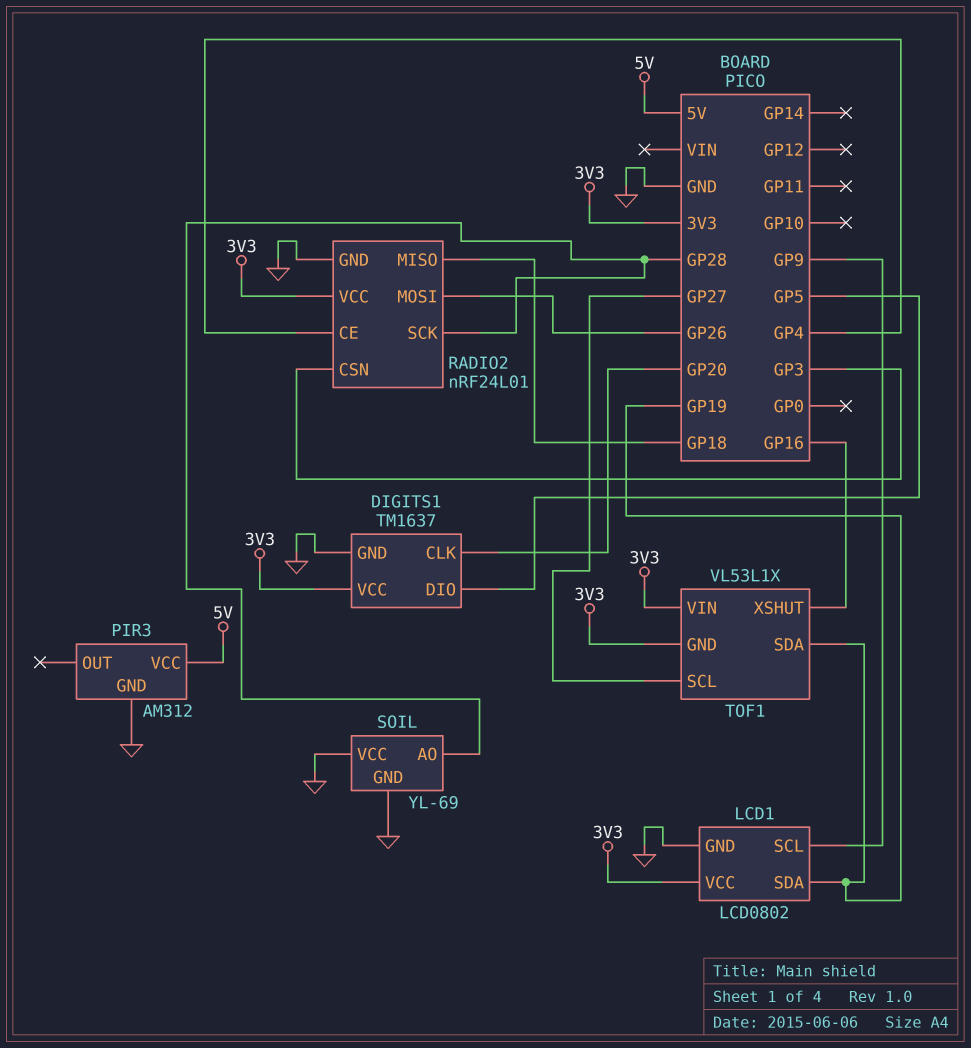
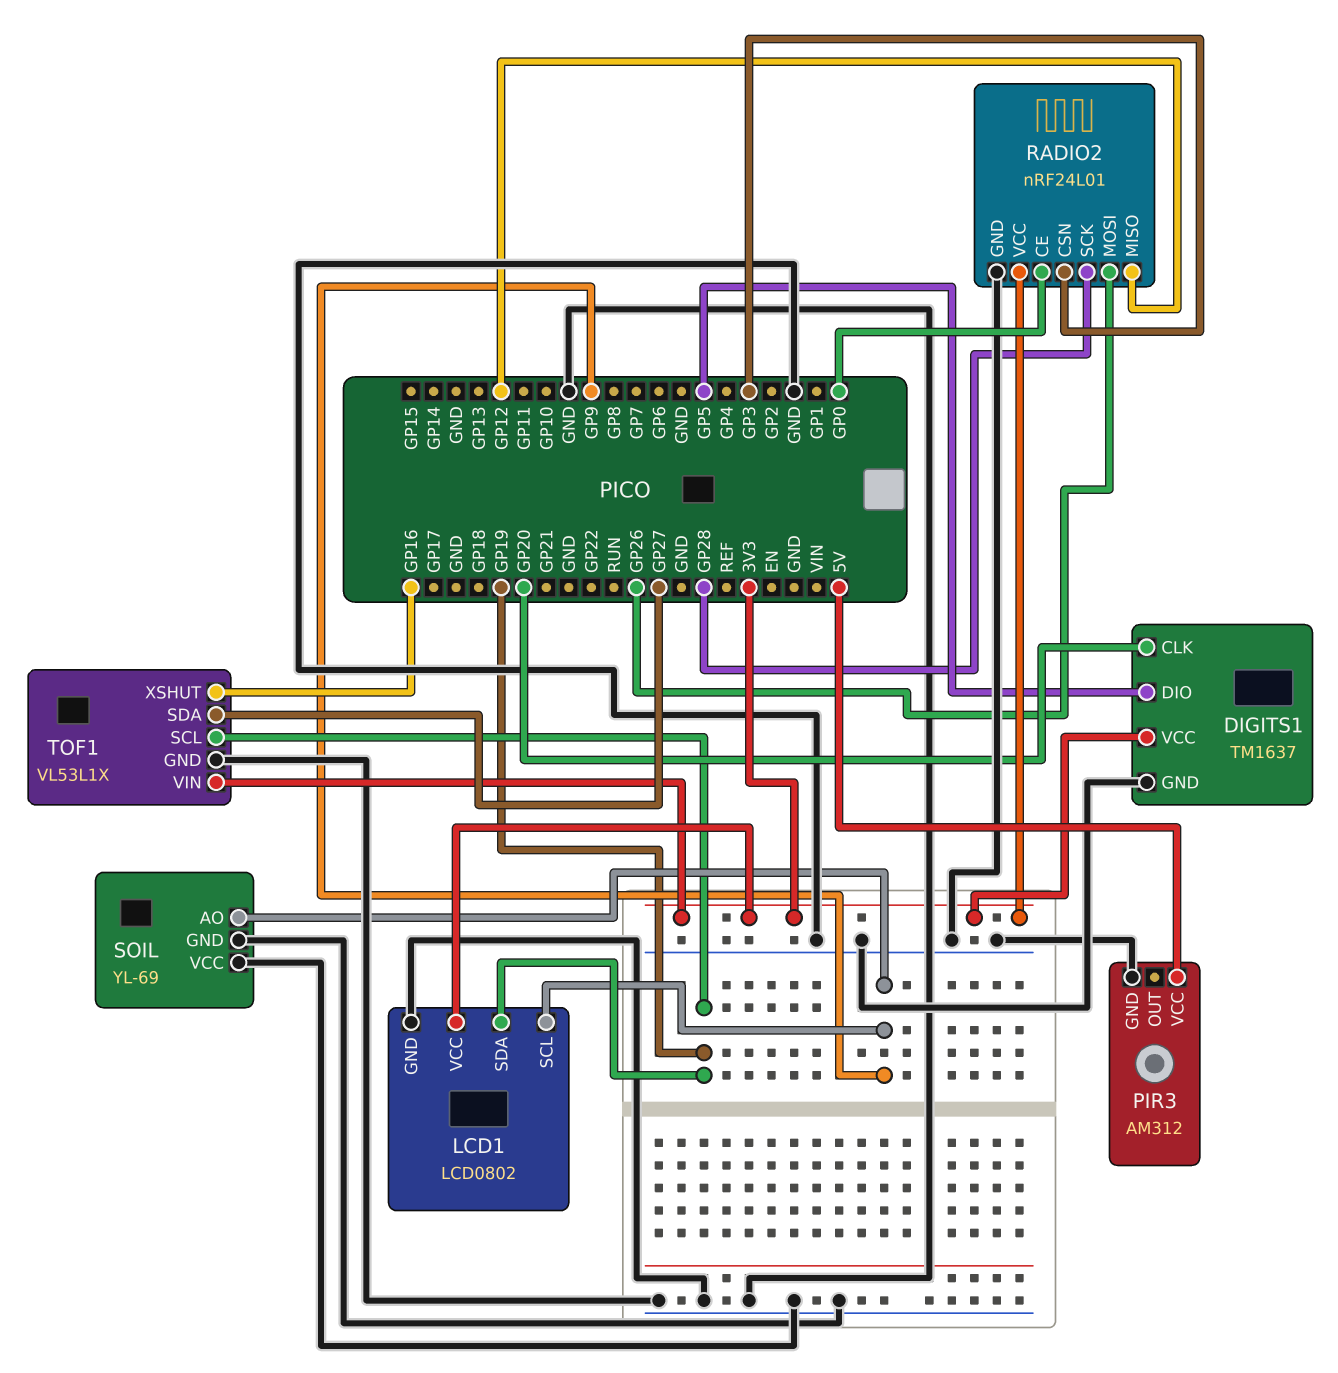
RADIO2 pin CE: GP4 -> GP0
RADIO2 pin MISO: GP18 -> GP12
SOIL pin AO: GP28 -> GP9
TOF1 pin GND: 3V3 -> GND
TOF1 pin SCL: GP27 -> GP19
TOF1 pin SDA: GP19 -> GP27

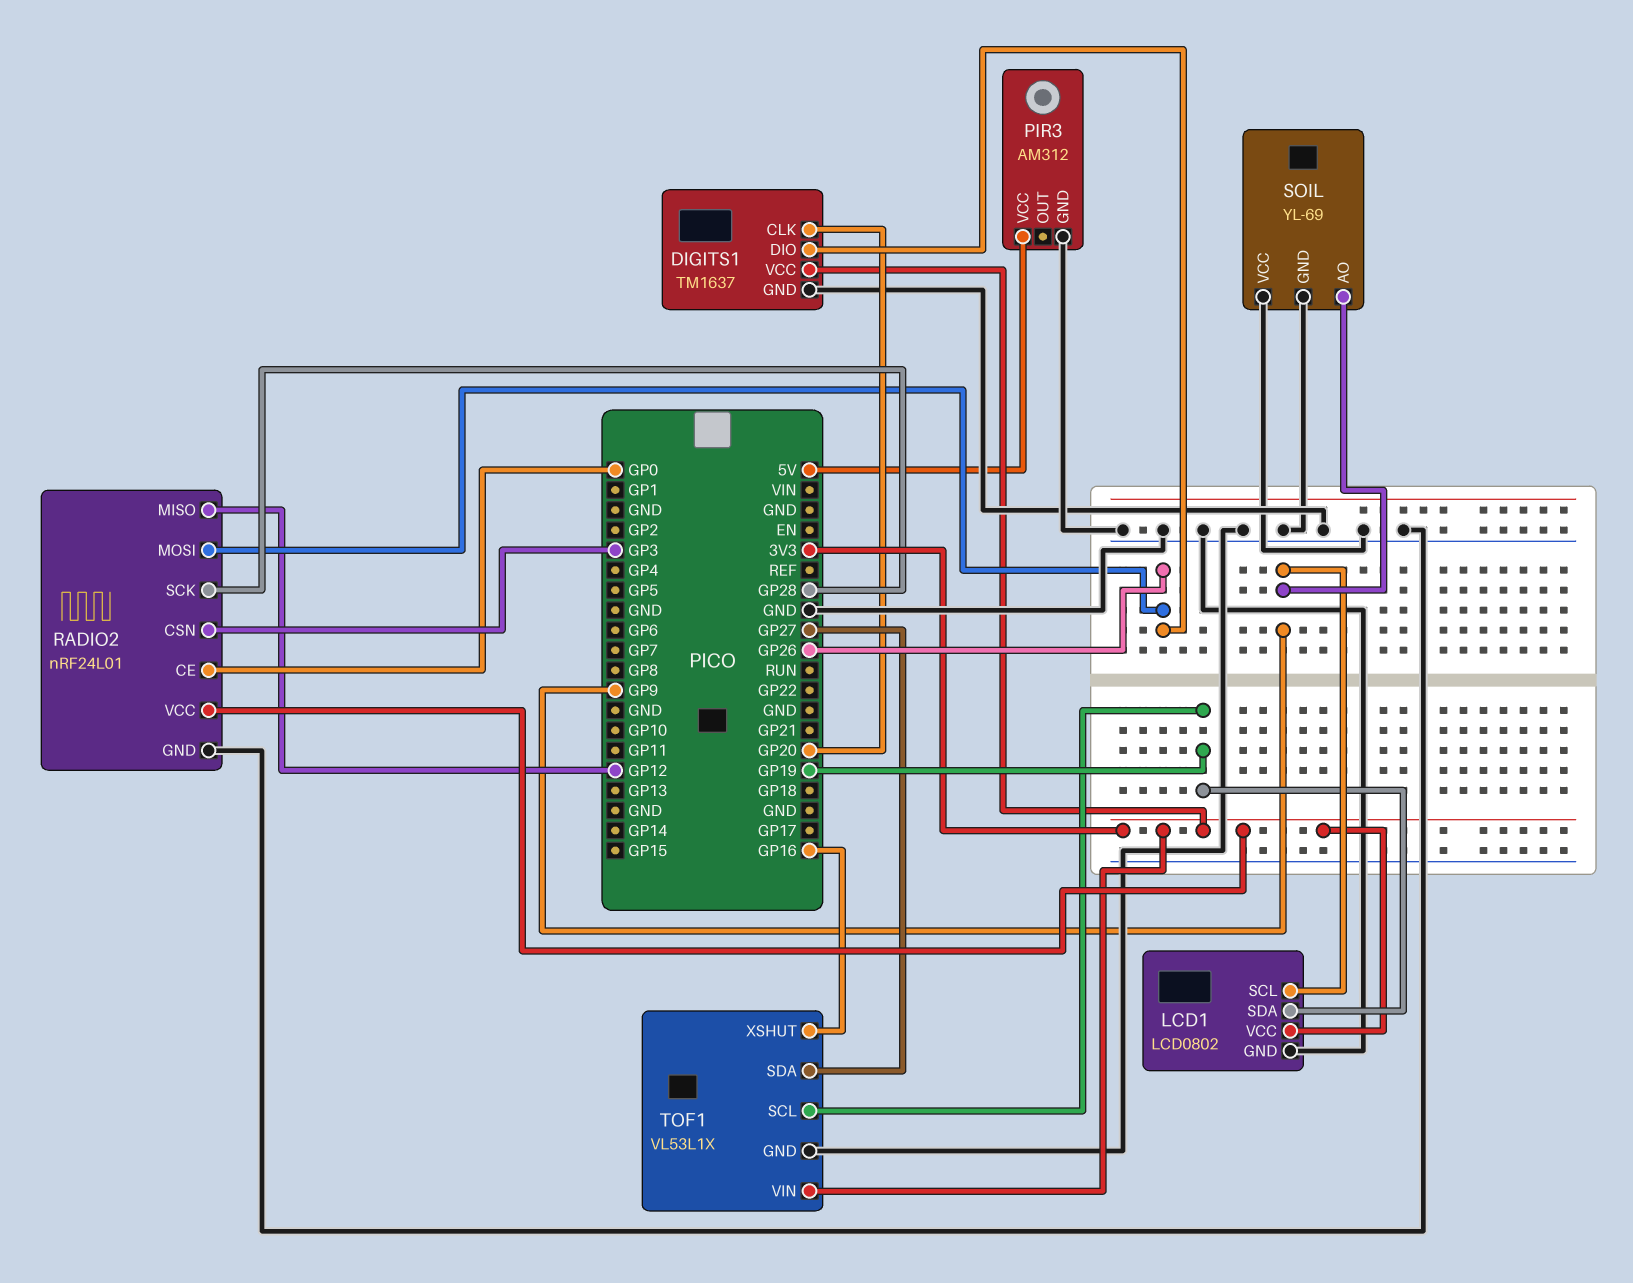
DIGITS1 pin DIO: GP5 -> GP26

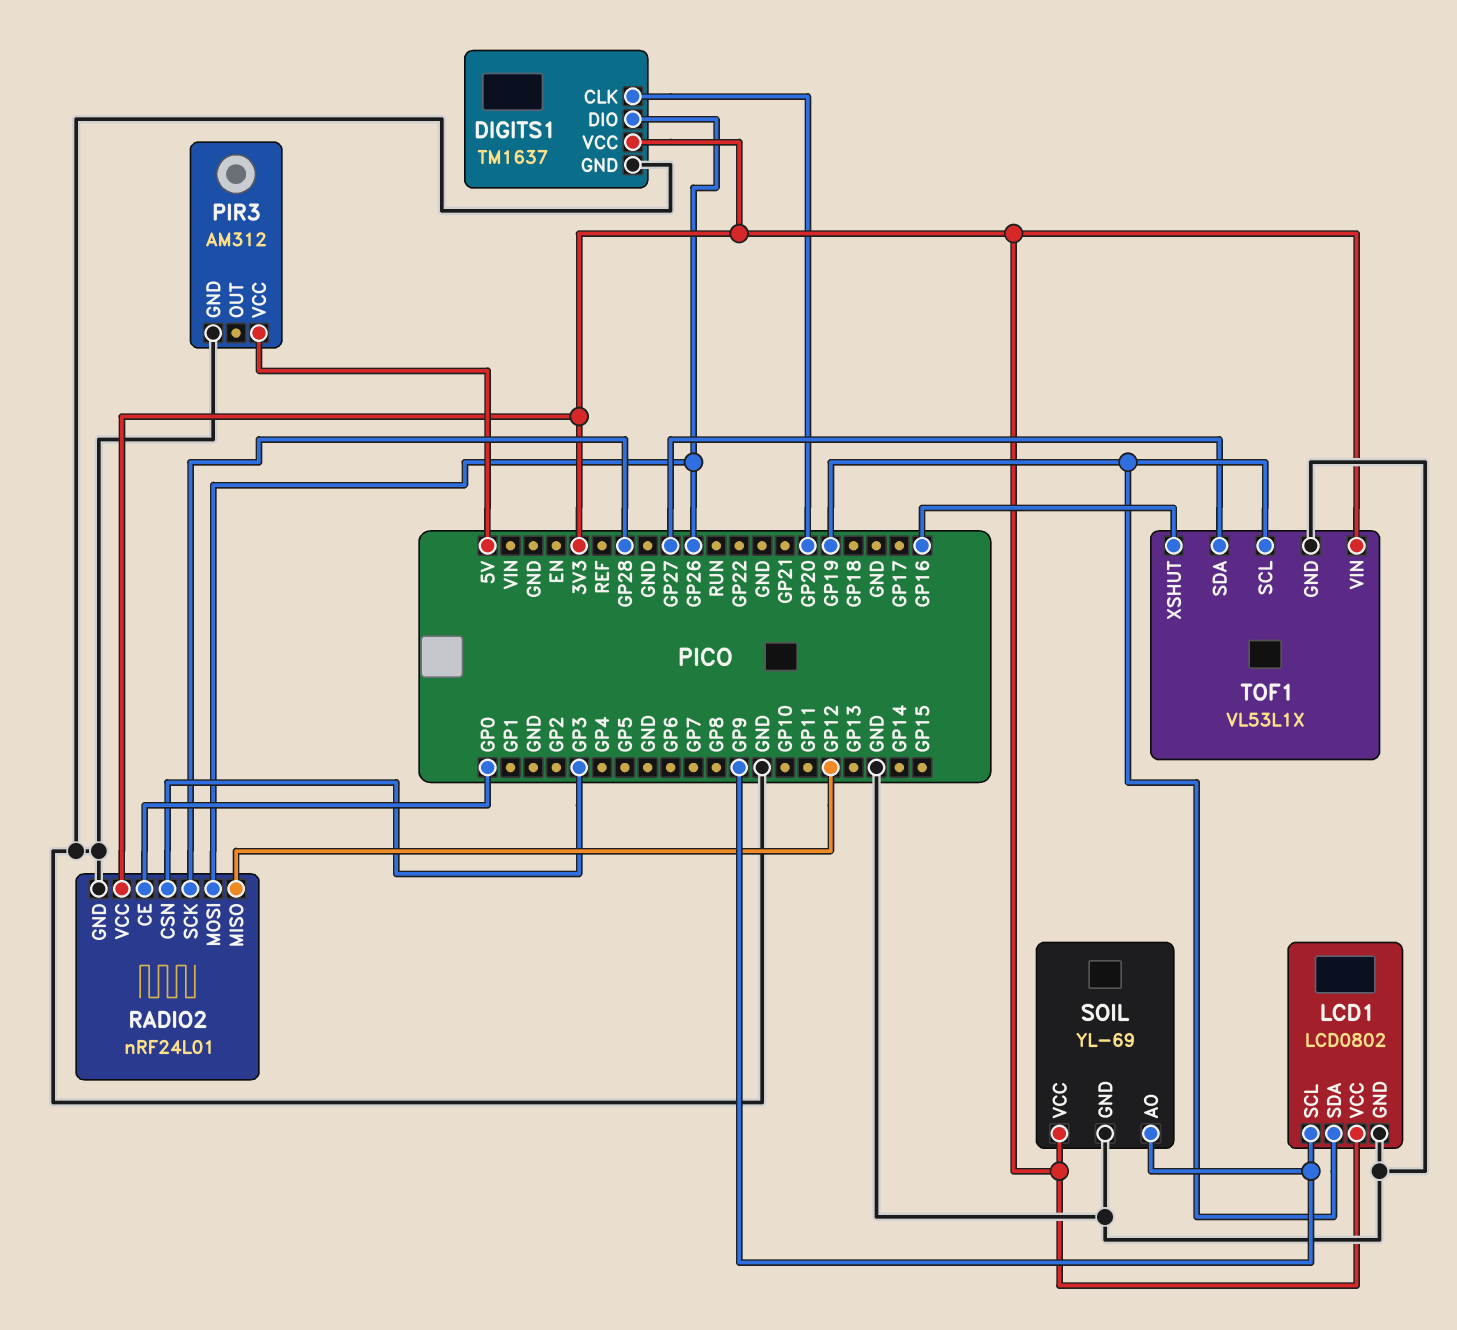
SOIL pin VCC: GND -> 3V3

